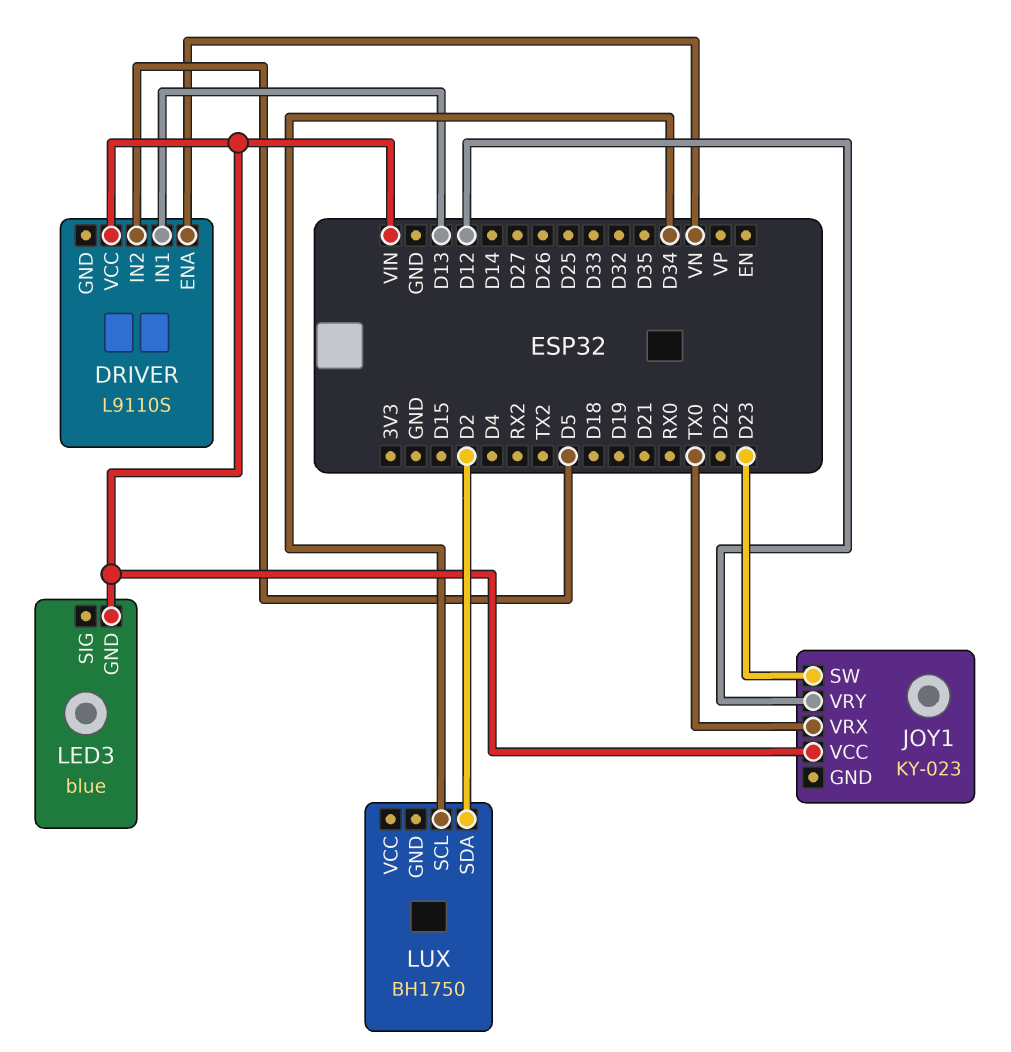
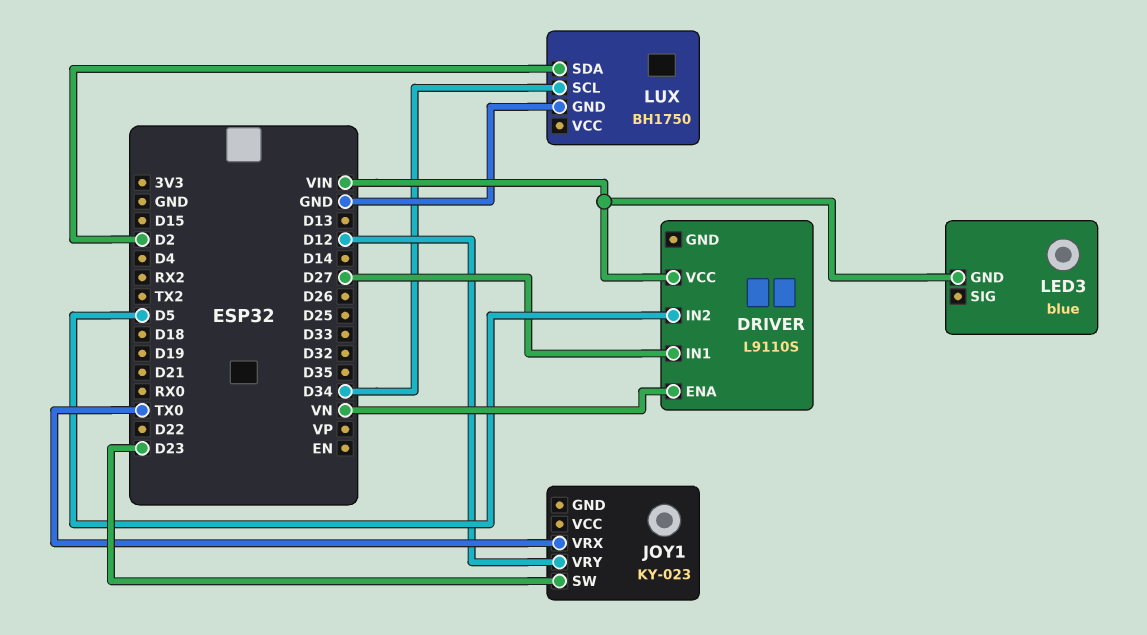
DRIVER pin IN1: D13 -> D27
JOY1 pin VCC: VIN -> none
LUX pin GND: none -> GND

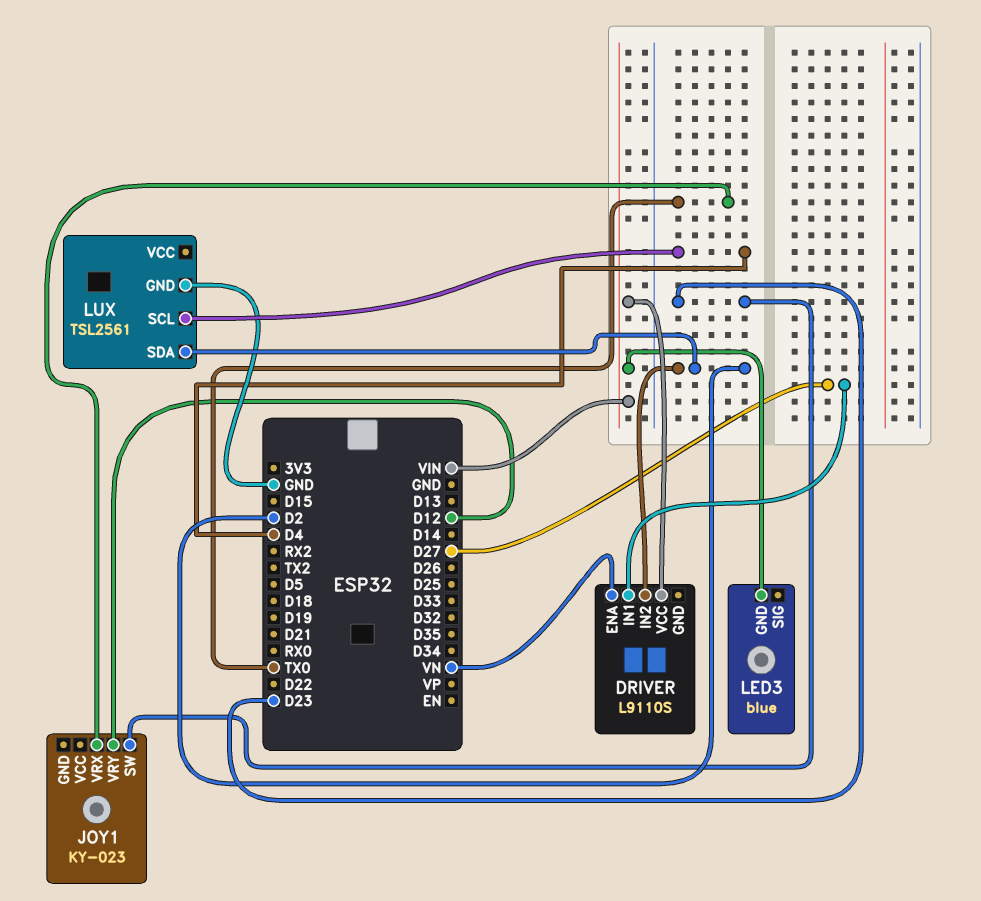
DRIVER pin IN2: D5 -> D2
LUX: BH1750 -> TSL2561
LUX pin SCL: D34 -> D4

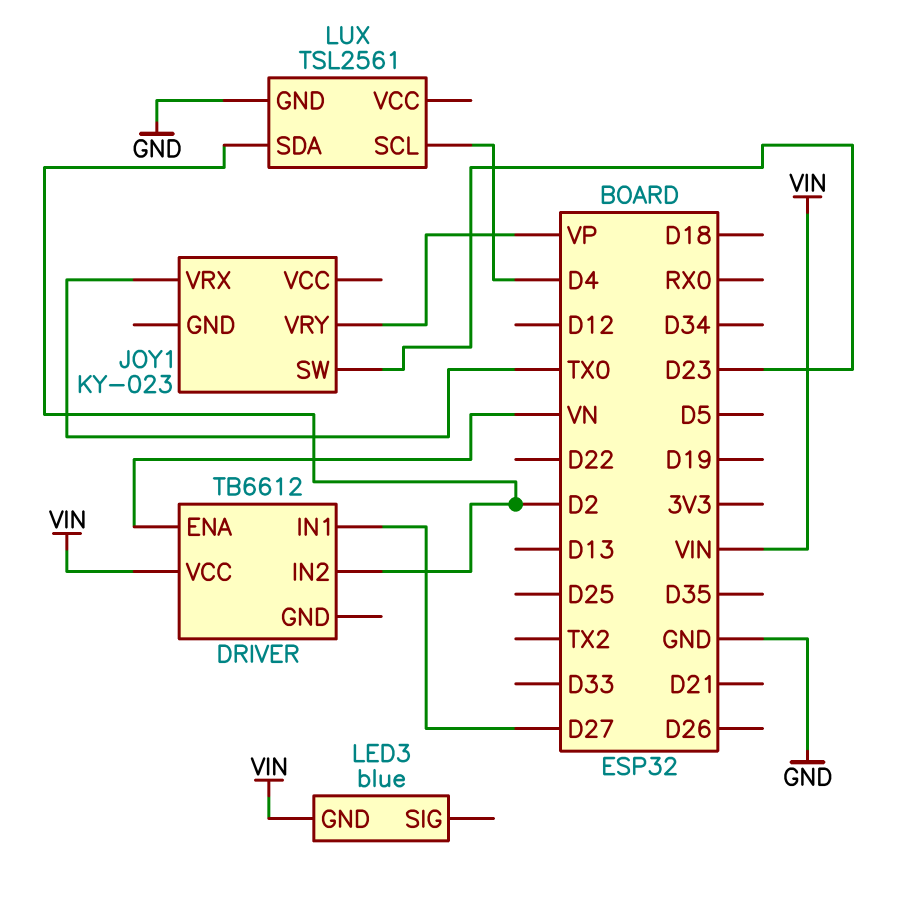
DRIVER: L9110S -> TB6612
JOY1 pin VRY: D12 -> VP

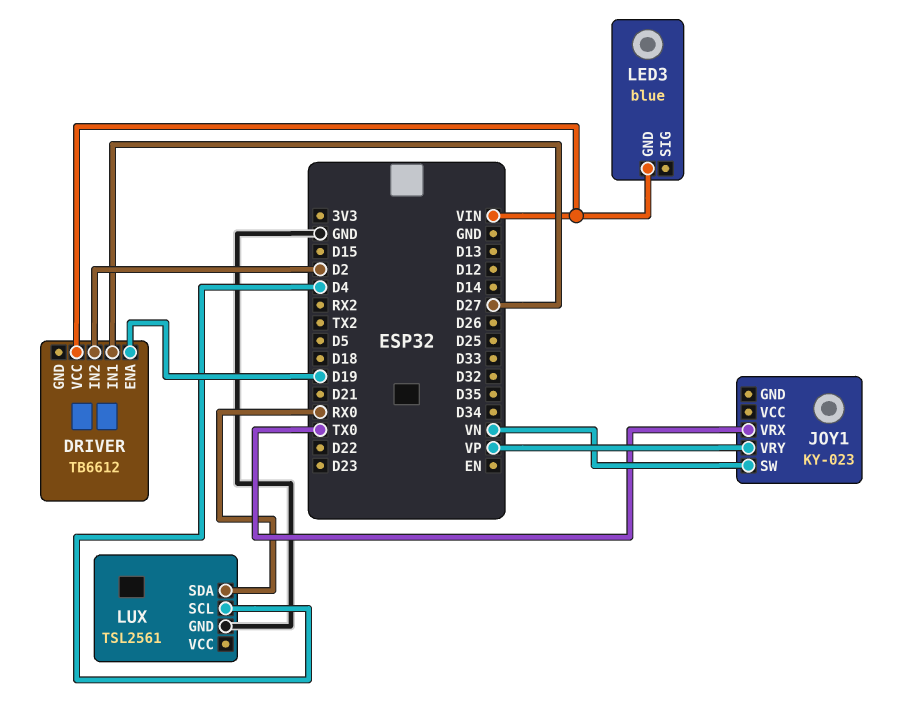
DRIVER pin ENA: VN -> D19
JOY1 pin SW: D23 -> VN
LUX pin SDA: D2 -> RX0

